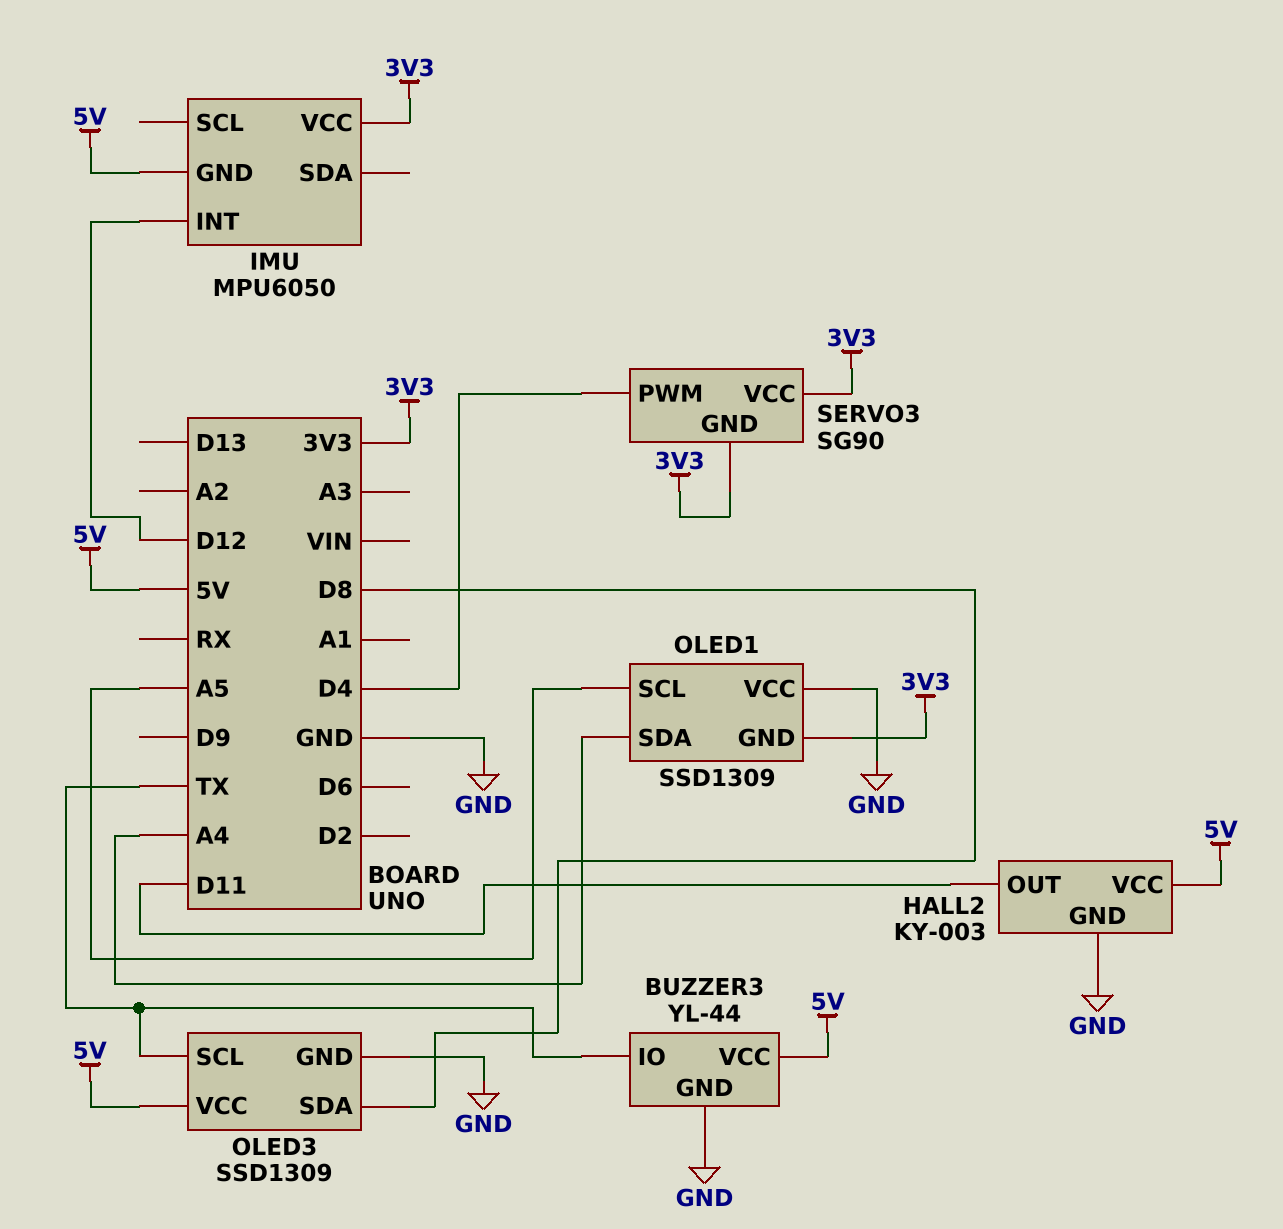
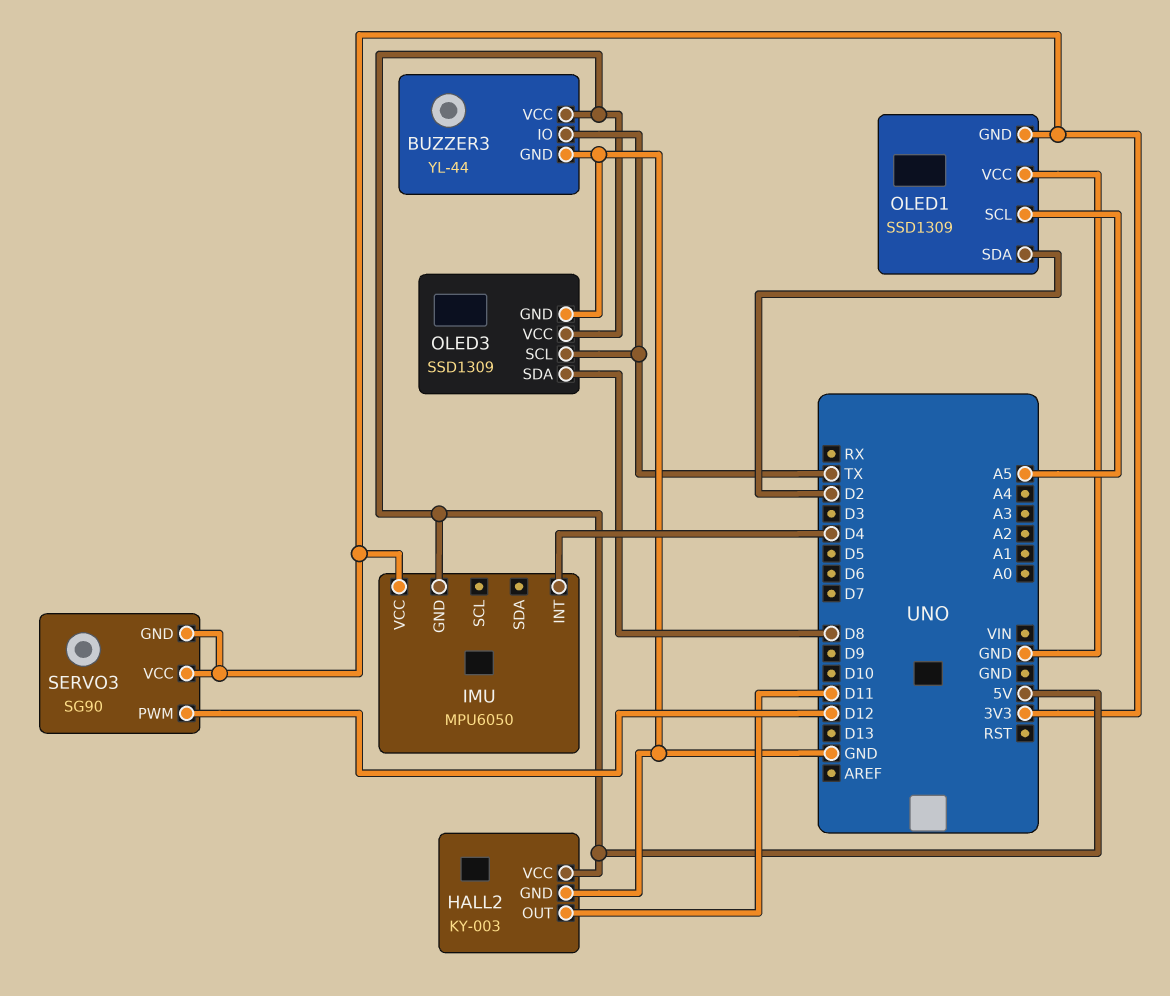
IMU pin INT: D12 -> D4
OLED1 pin SDA: A4 -> D2
SERVO3 pin PWM: D4 -> D12

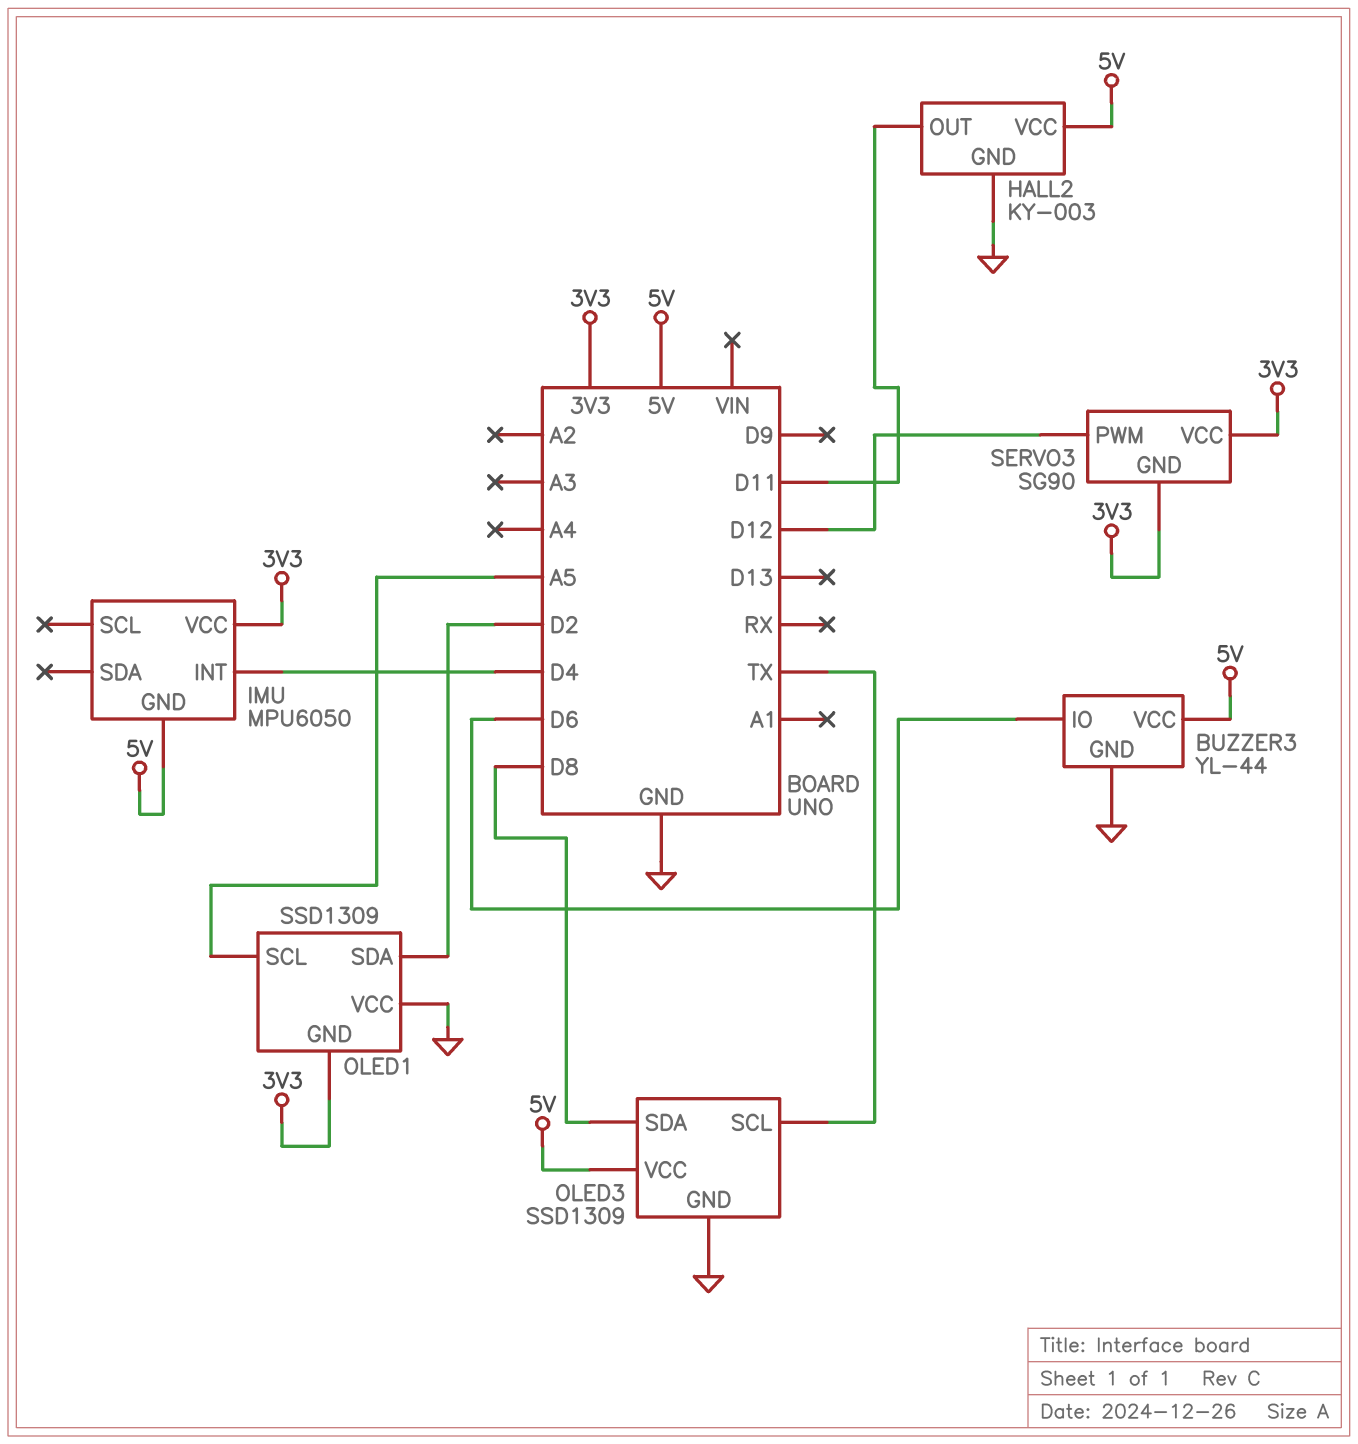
BUZZER3 pin IO: TX -> D6

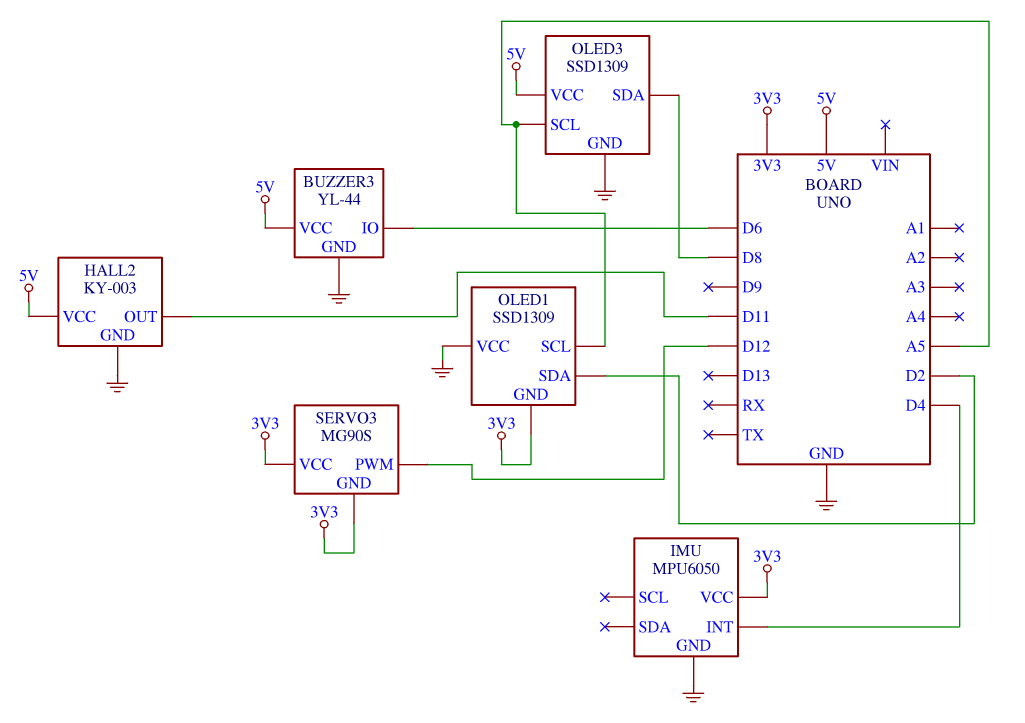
IMU pin GND: 5V -> GND
OLED3 pin SCL: TX -> A5
SERVO3: SG90 -> MG90S

